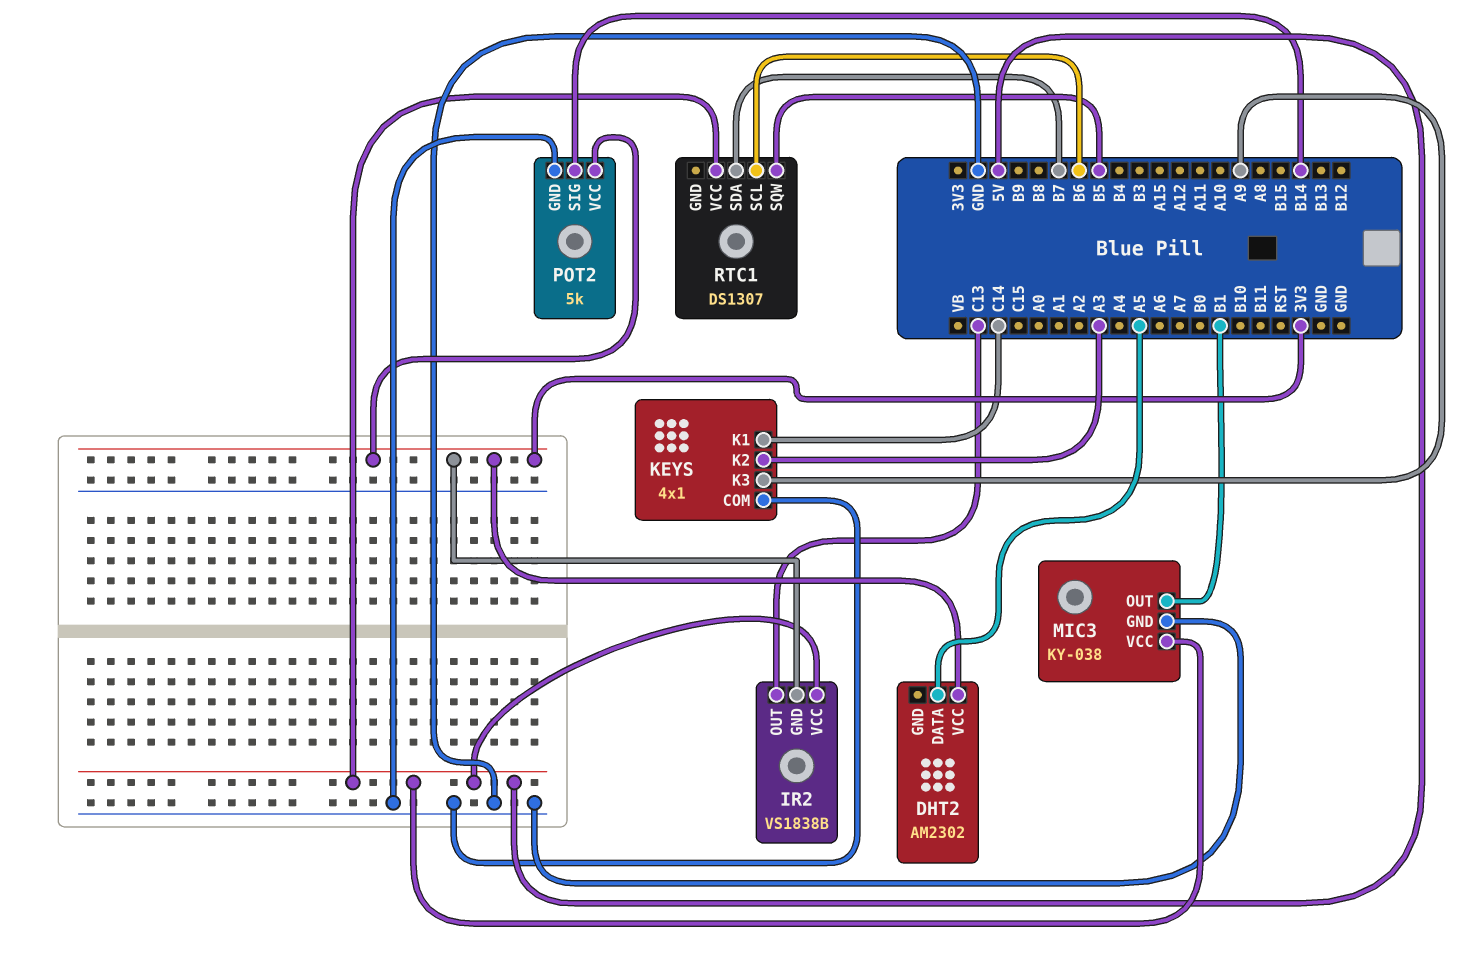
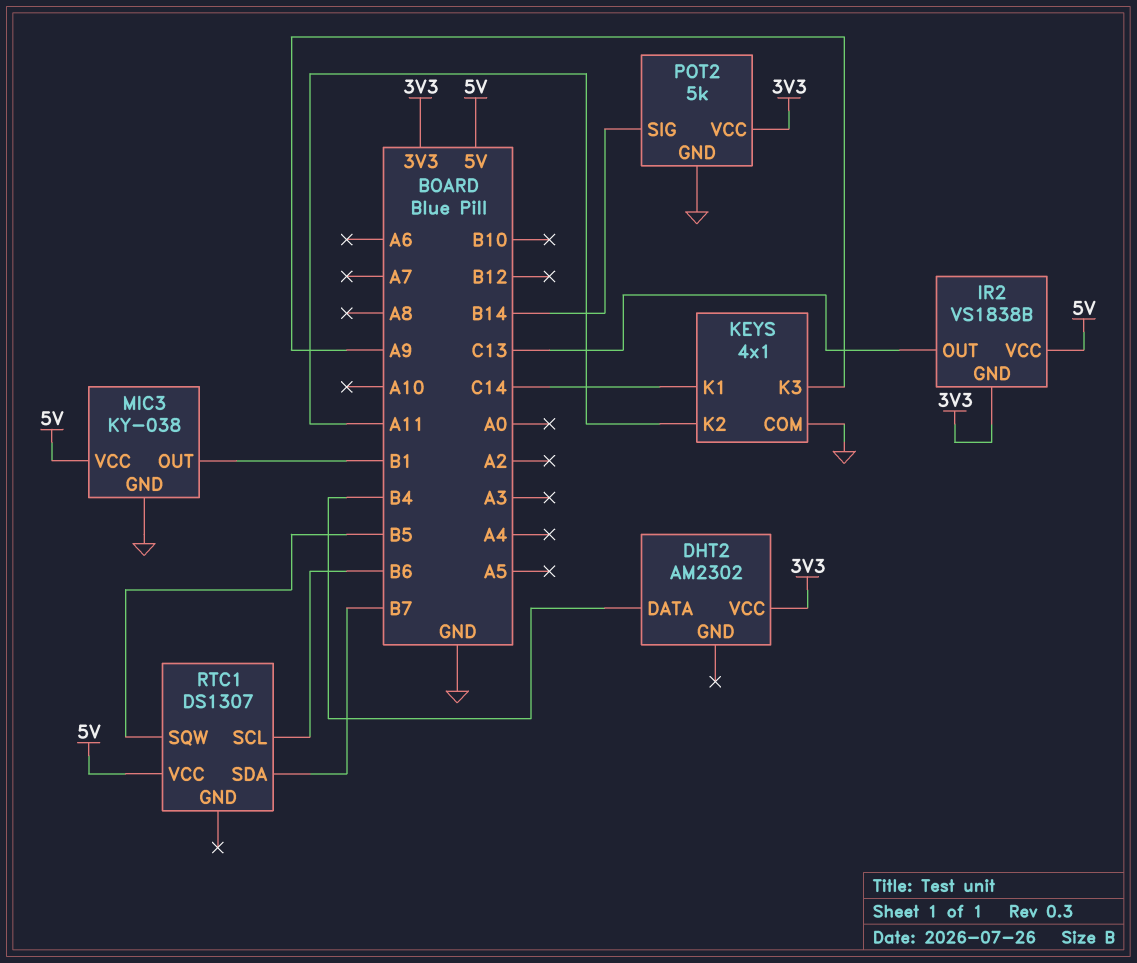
DHT2 pin DATA: A5 -> B4
KEYS pin K2: A3 -> A11

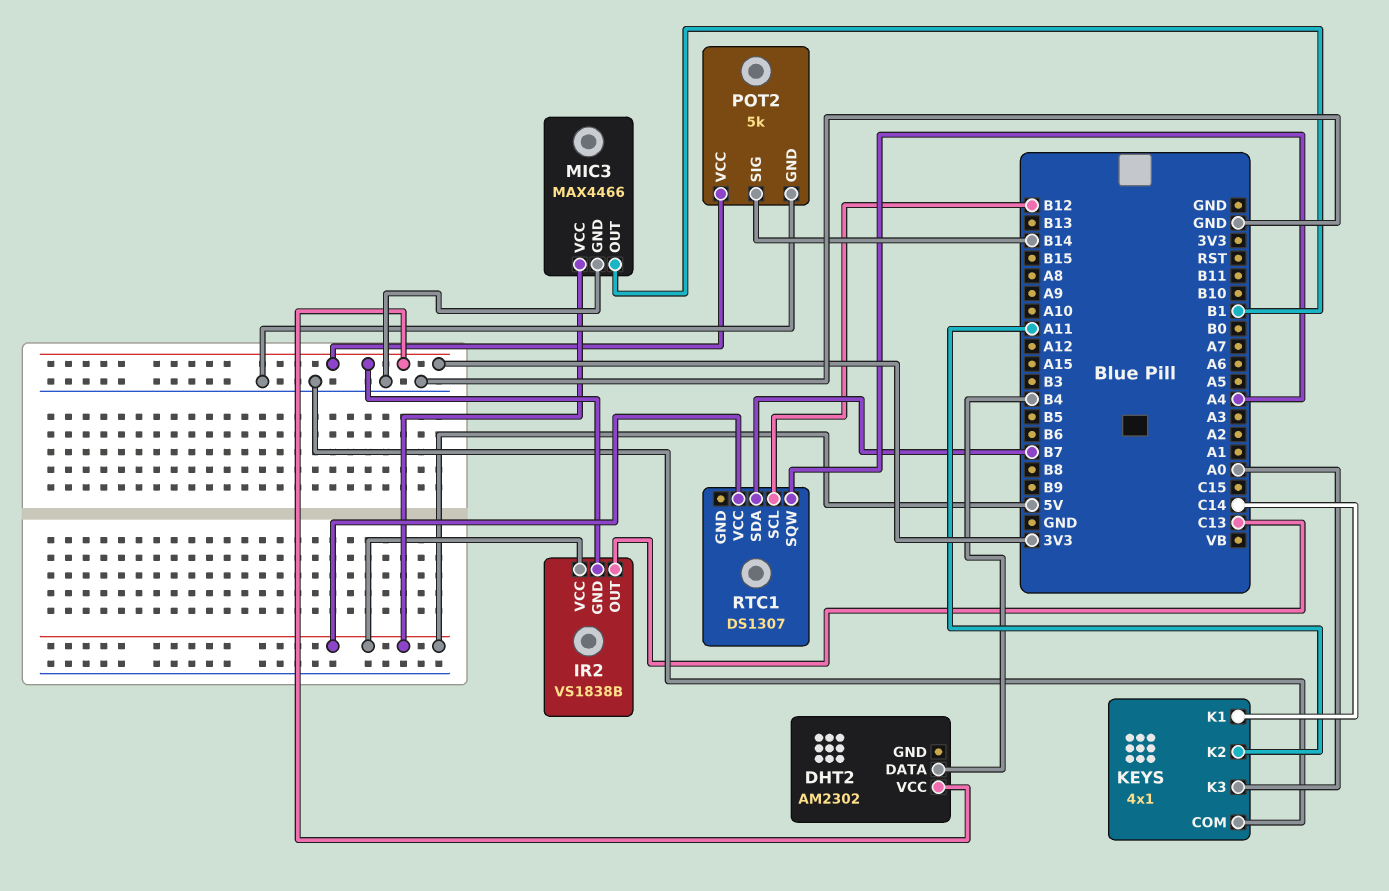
KEYS pin K3: A9 -> A0
MIC3: KY-038 -> MAX4466
RTC1 pin SCL: B6 -> B12
RTC1 pin SQW: B5 -> A4

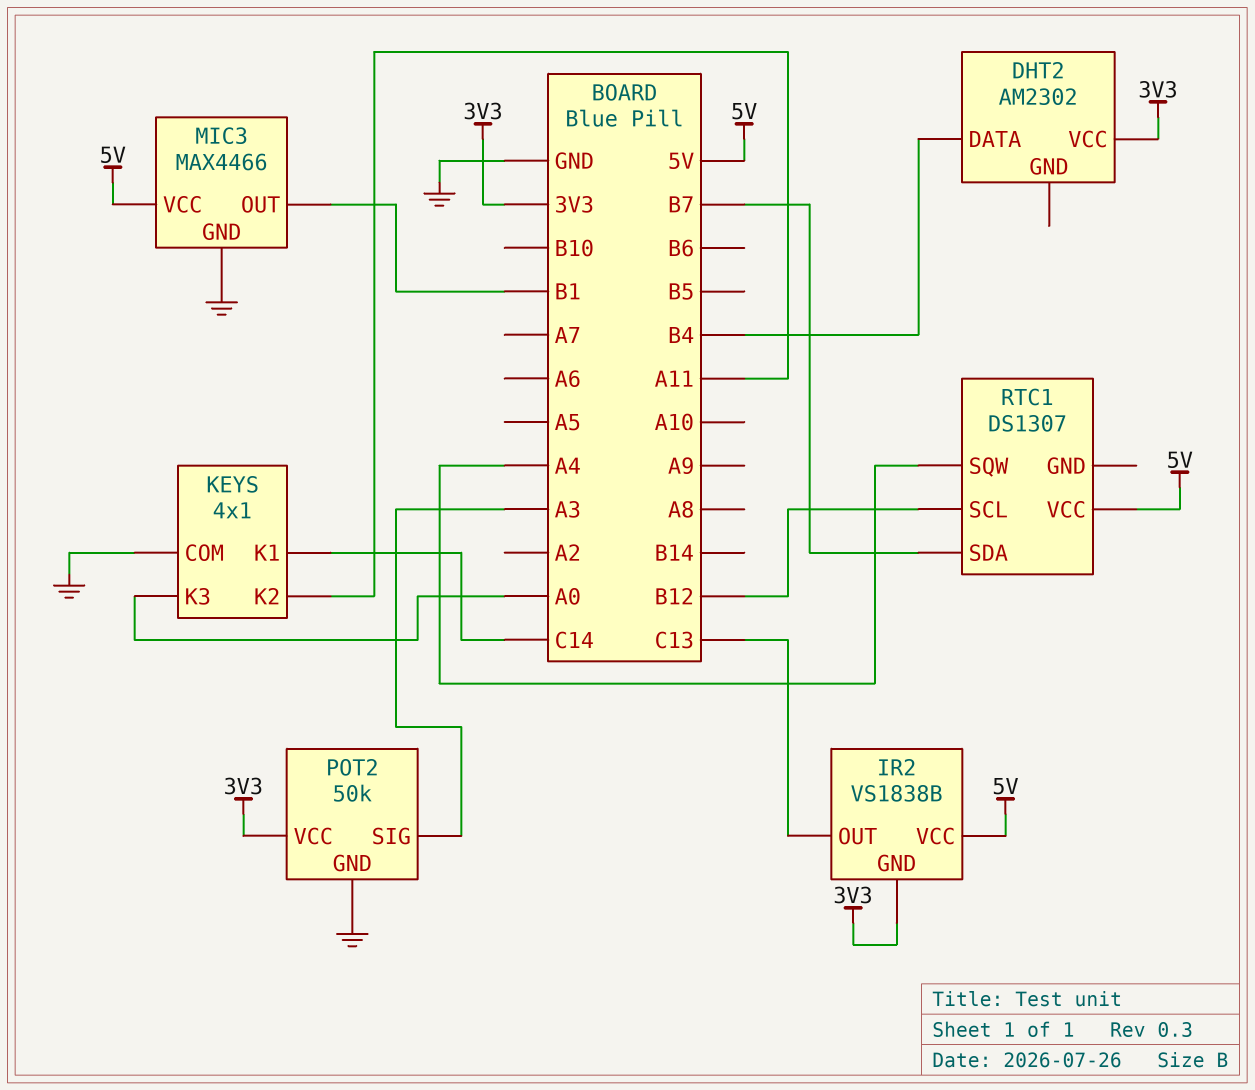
POT2: 5k -> 50k
POT2 pin SIG: B14 -> A3

